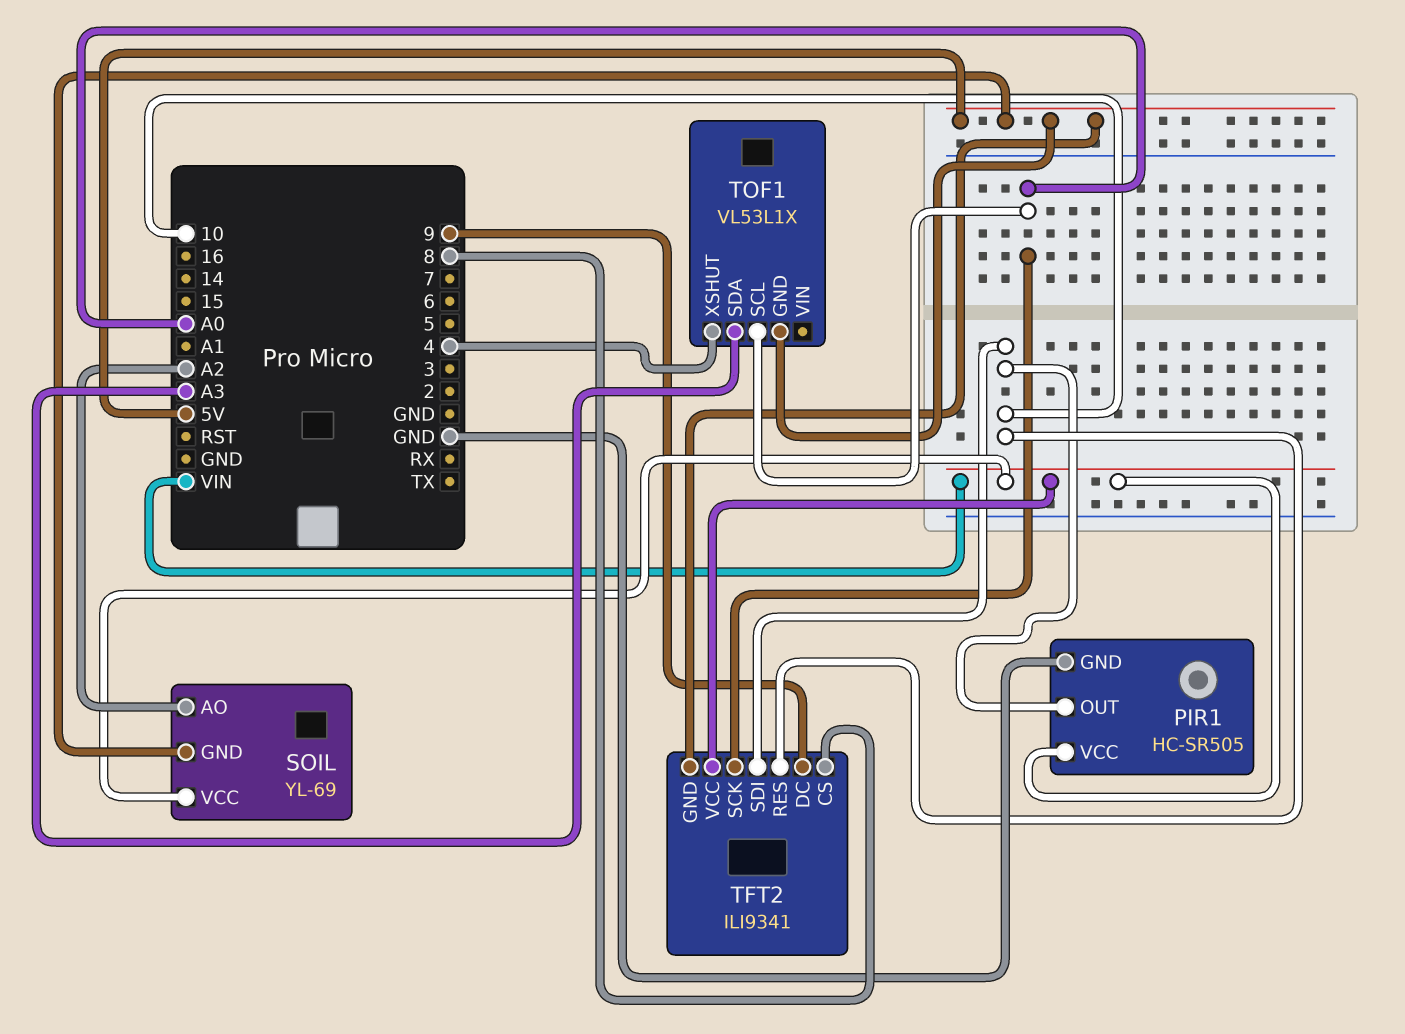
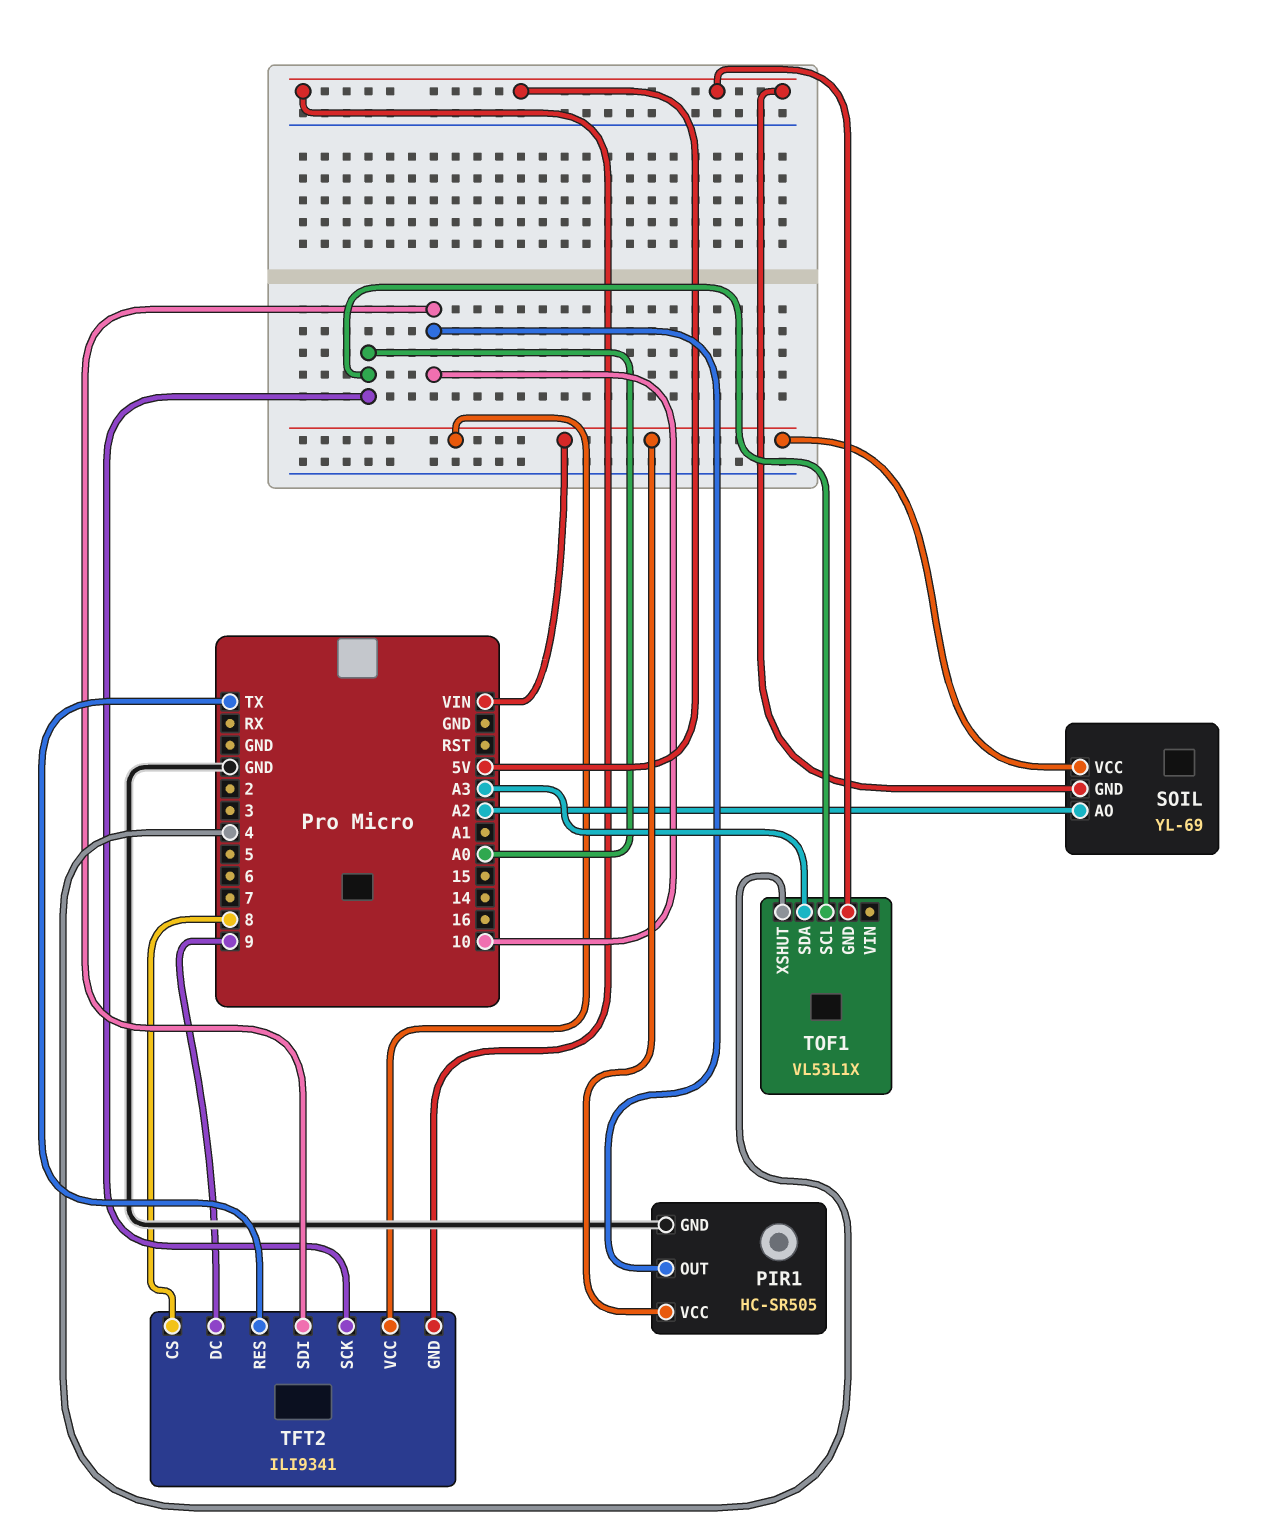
TFT2 pin RES: 10 -> TX

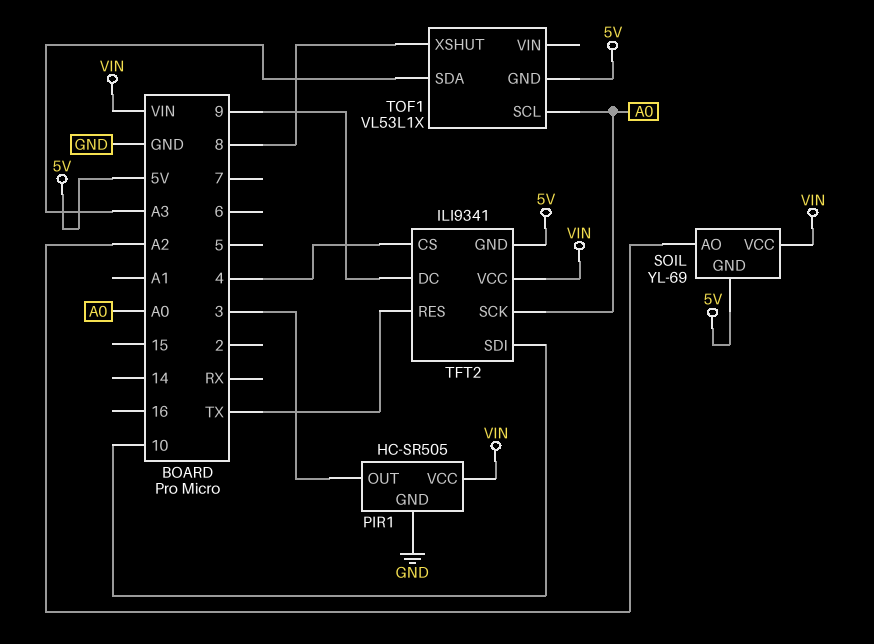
PIR1 pin OUT: 10 -> 3
TFT2 pin CS: 8 -> 4
TOF1 pin XSHUT: 4 -> 8

